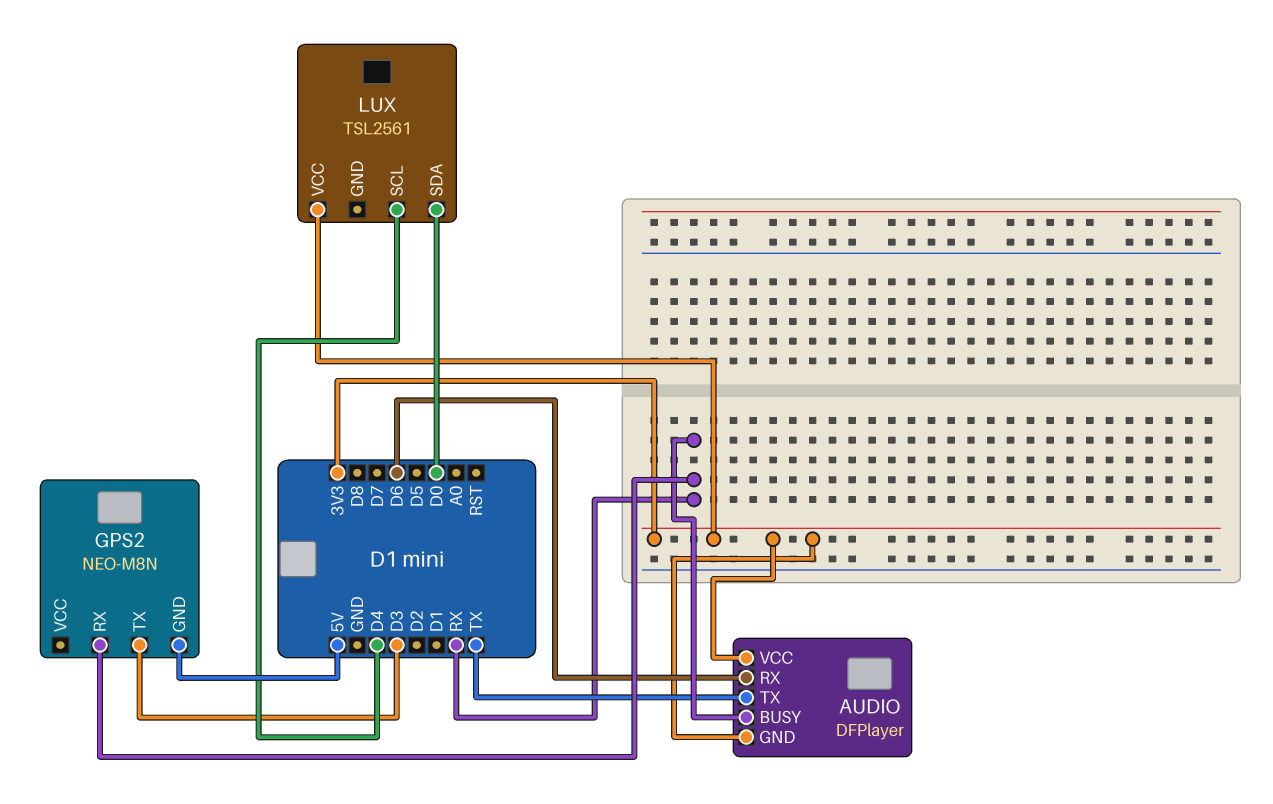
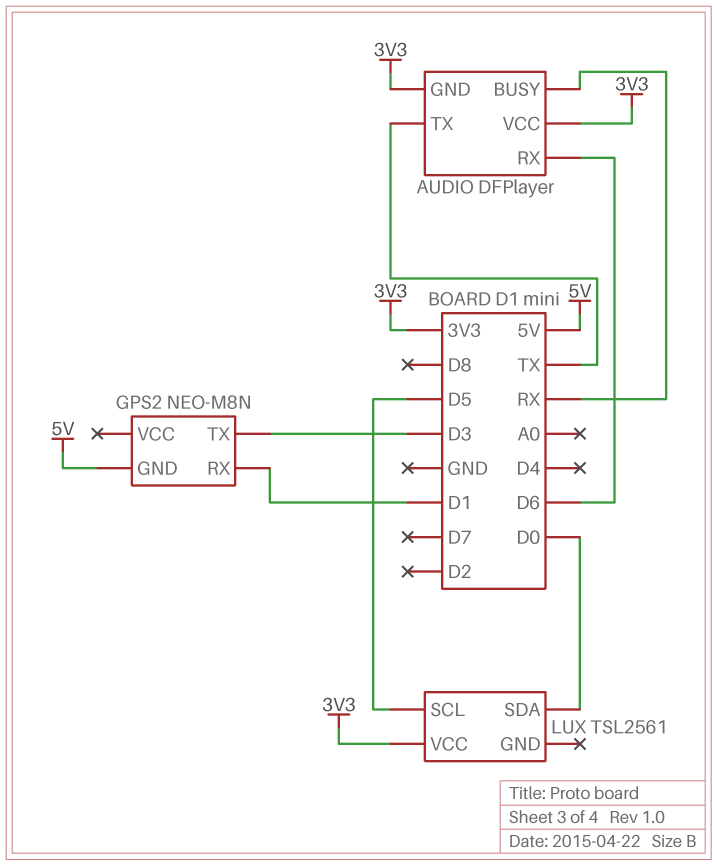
GPS2 pin RX: RX -> D1
LUX pin SCL: D4 -> D5

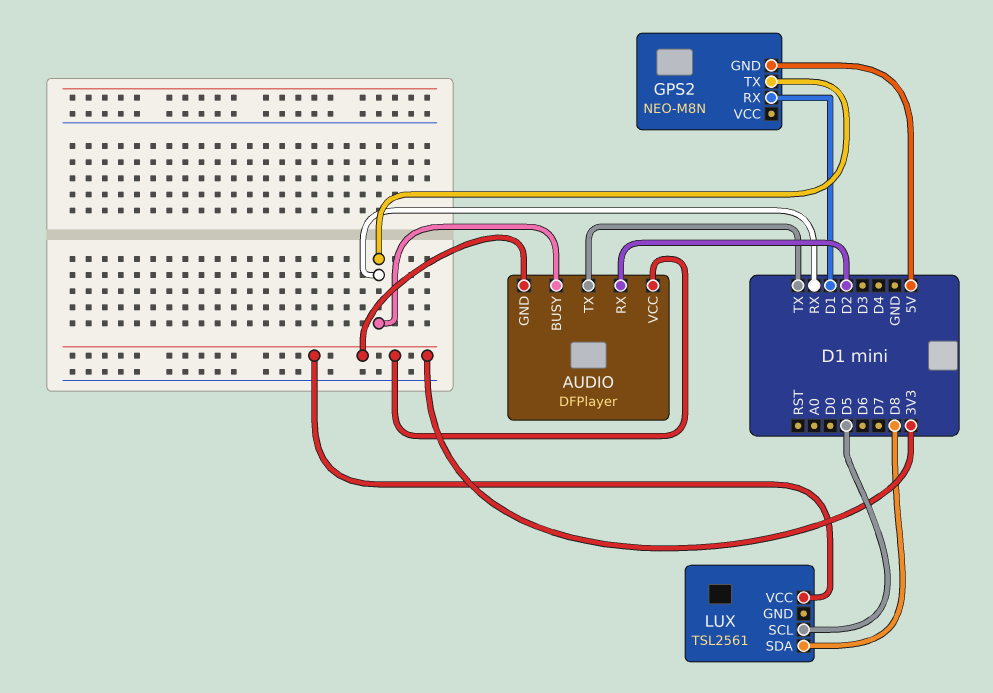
AUDIO pin RX: D6 -> D2
GPS2 pin TX: D3 -> RX
LUX pin SDA: D0 -> D8

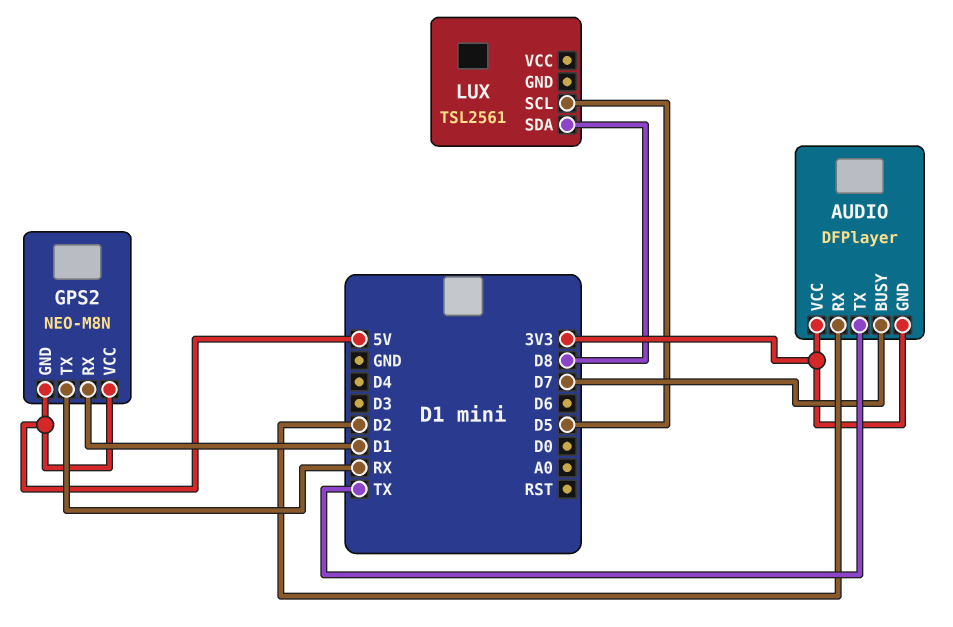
AUDIO pin BUSY: RX -> D7
GPS2 pin VCC: none -> 5V
LUX pin VCC: 3V3 -> none

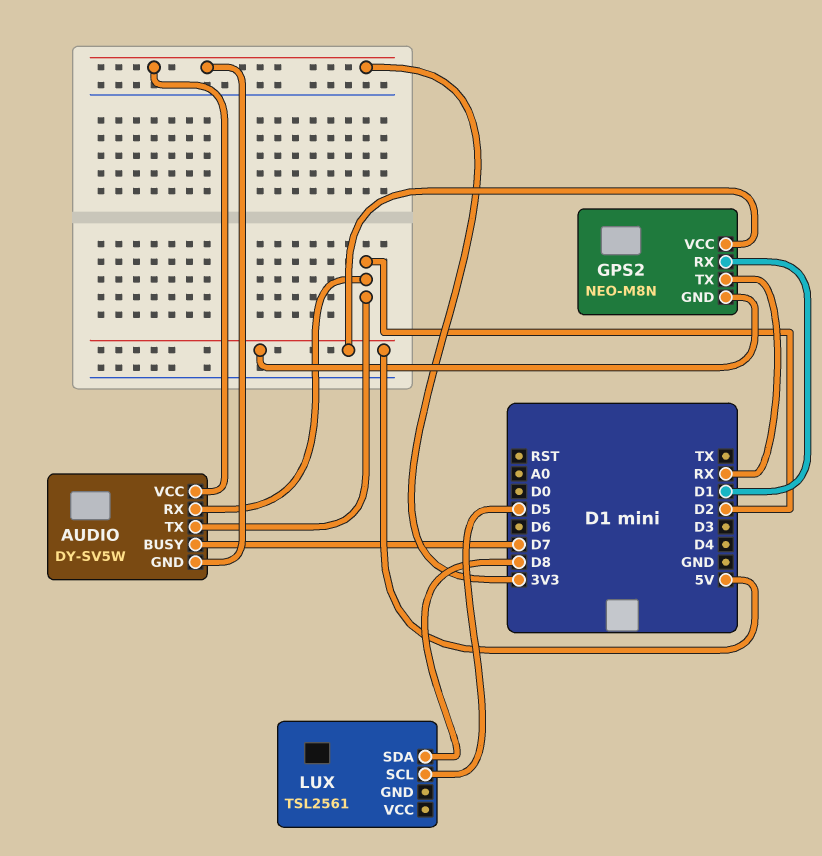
AUDIO: DFPlayer -> DY-SV5W
AUDIO pin TX: TX -> D2

